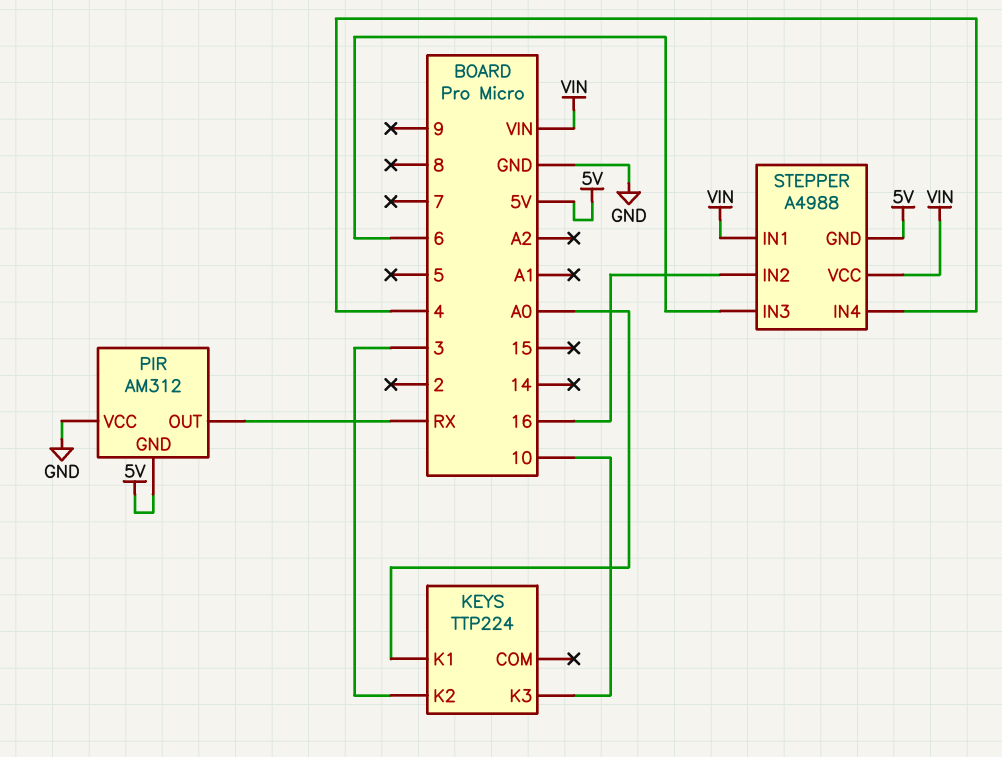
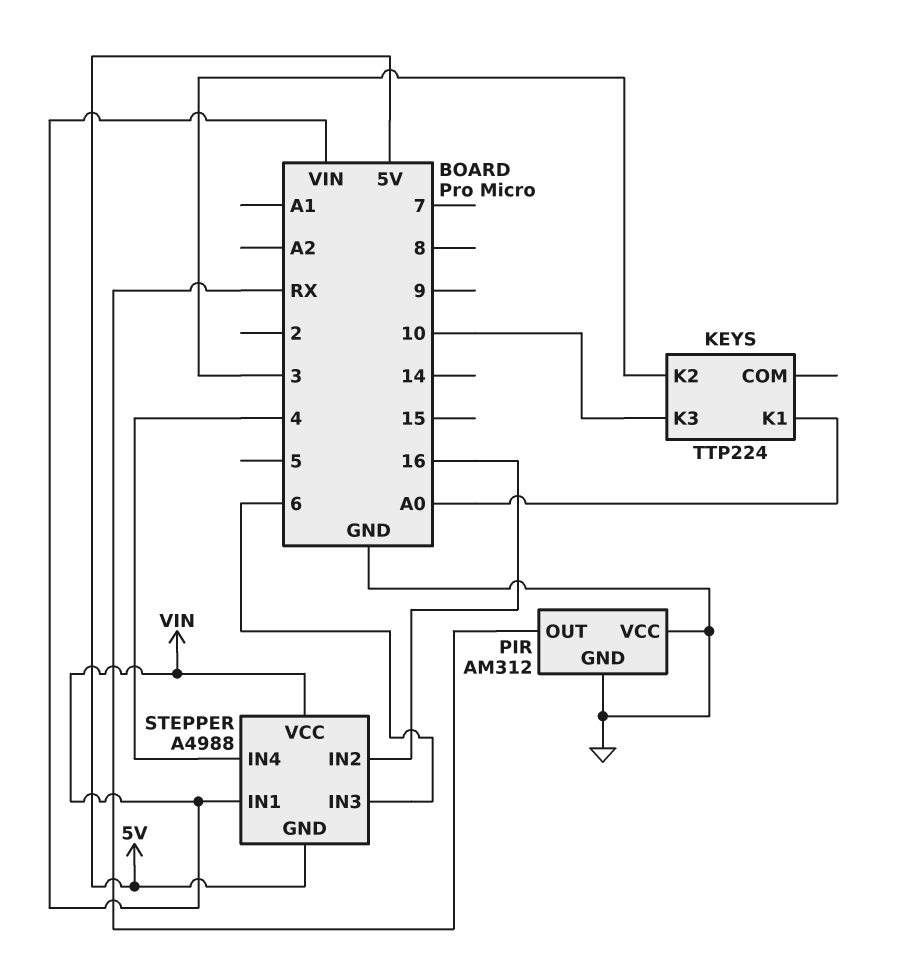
PIR pin GND: 5V -> GND

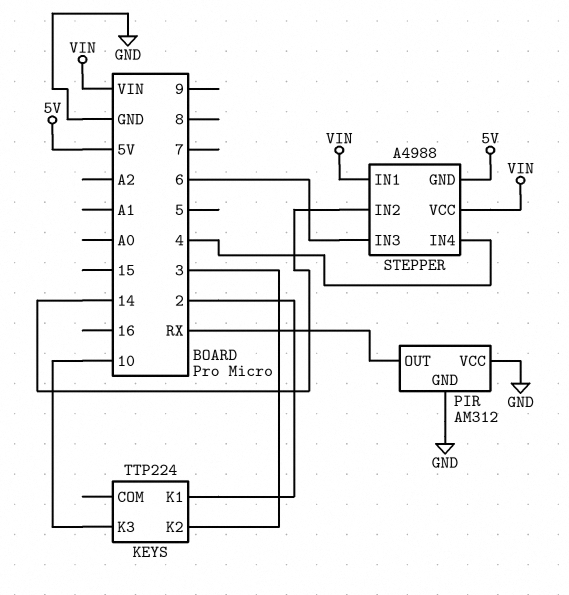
KEYS pin K1: A0 -> 2
STEPPER pin IN2: 16 -> 14

